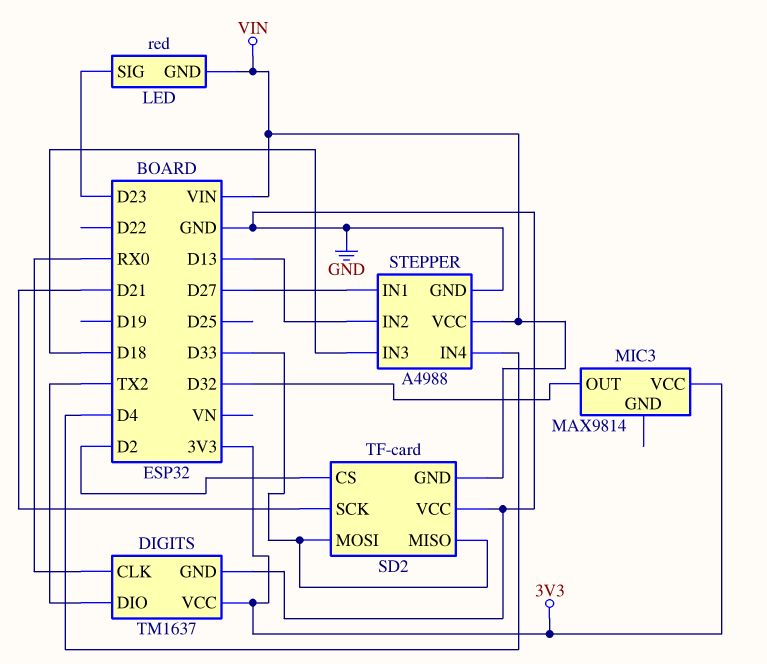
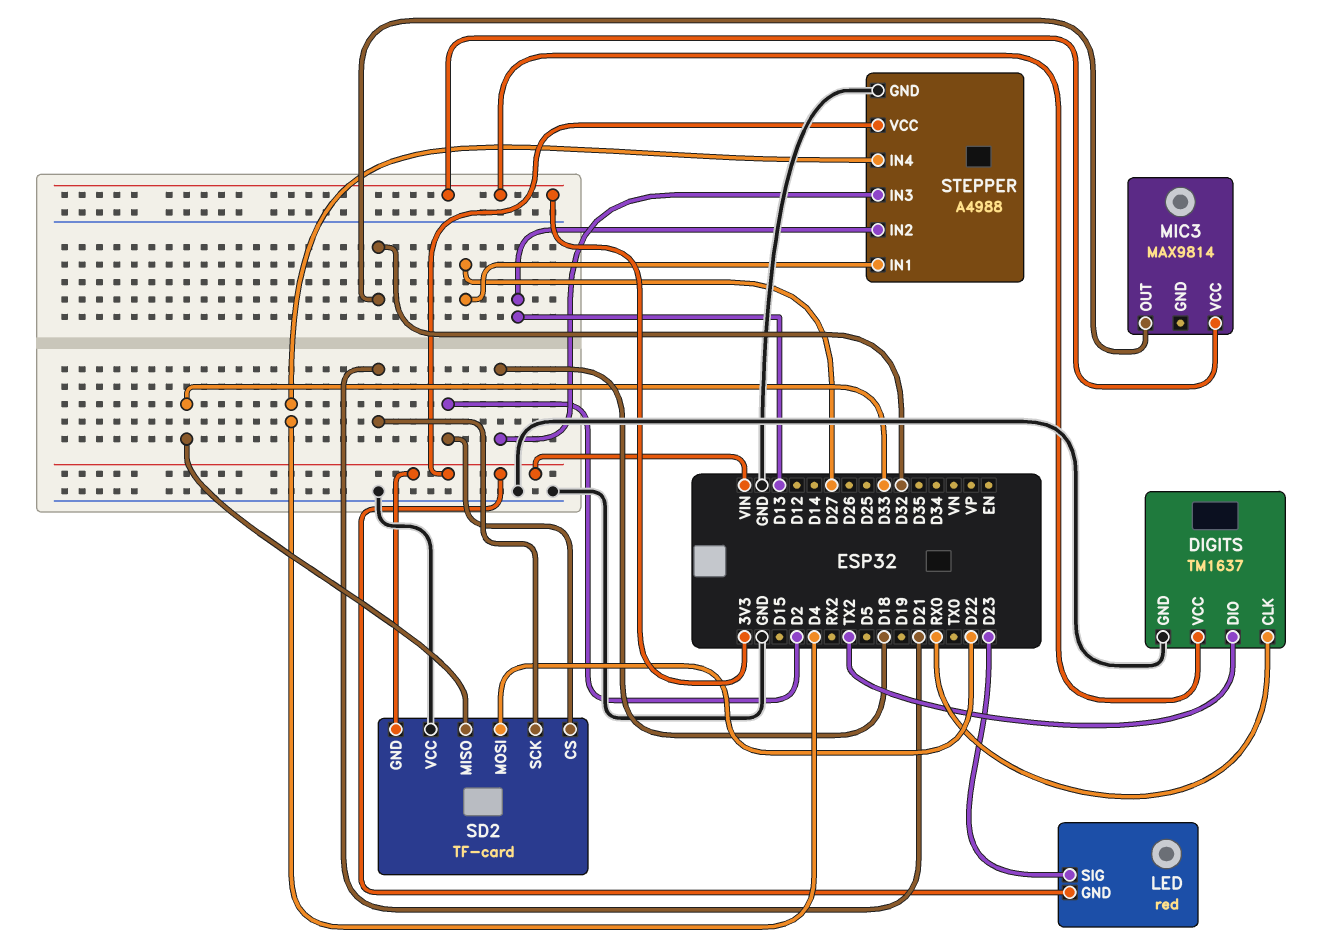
SD2 pin MOSI: D33 -> D22

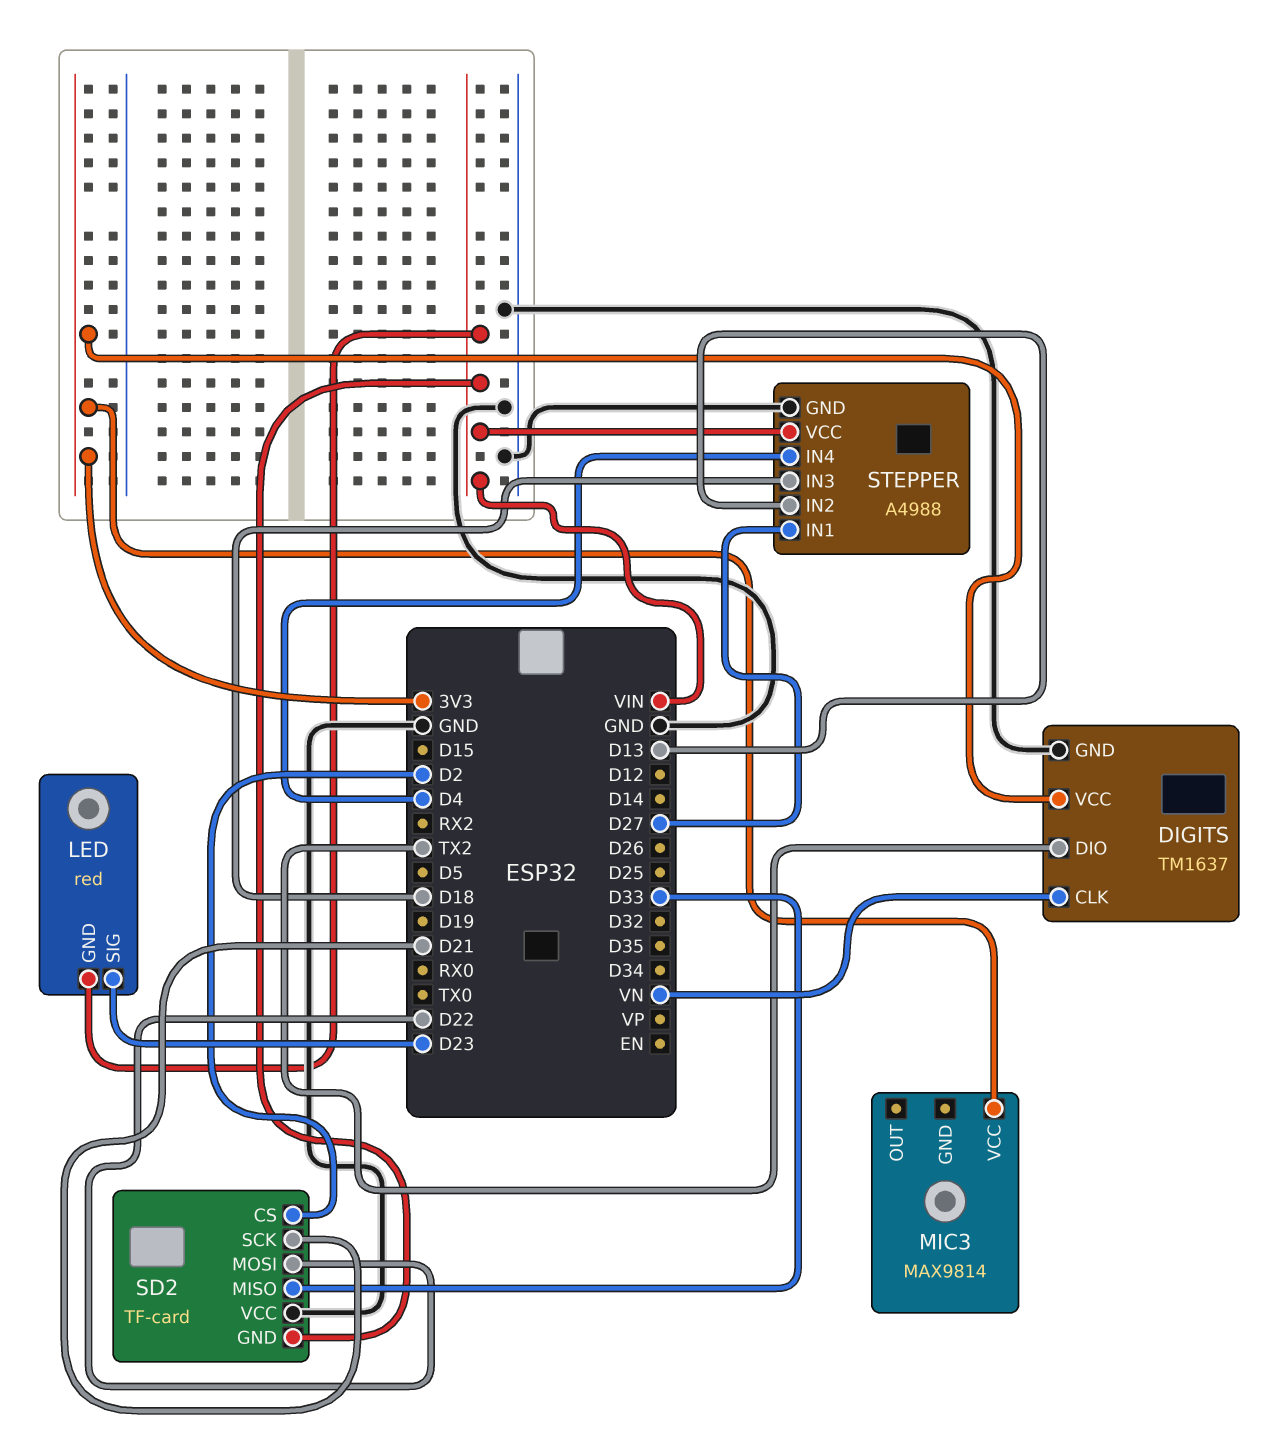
DIGITS pin CLK: RX0 -> VN
MIC3 pin OUT: D32 -> none

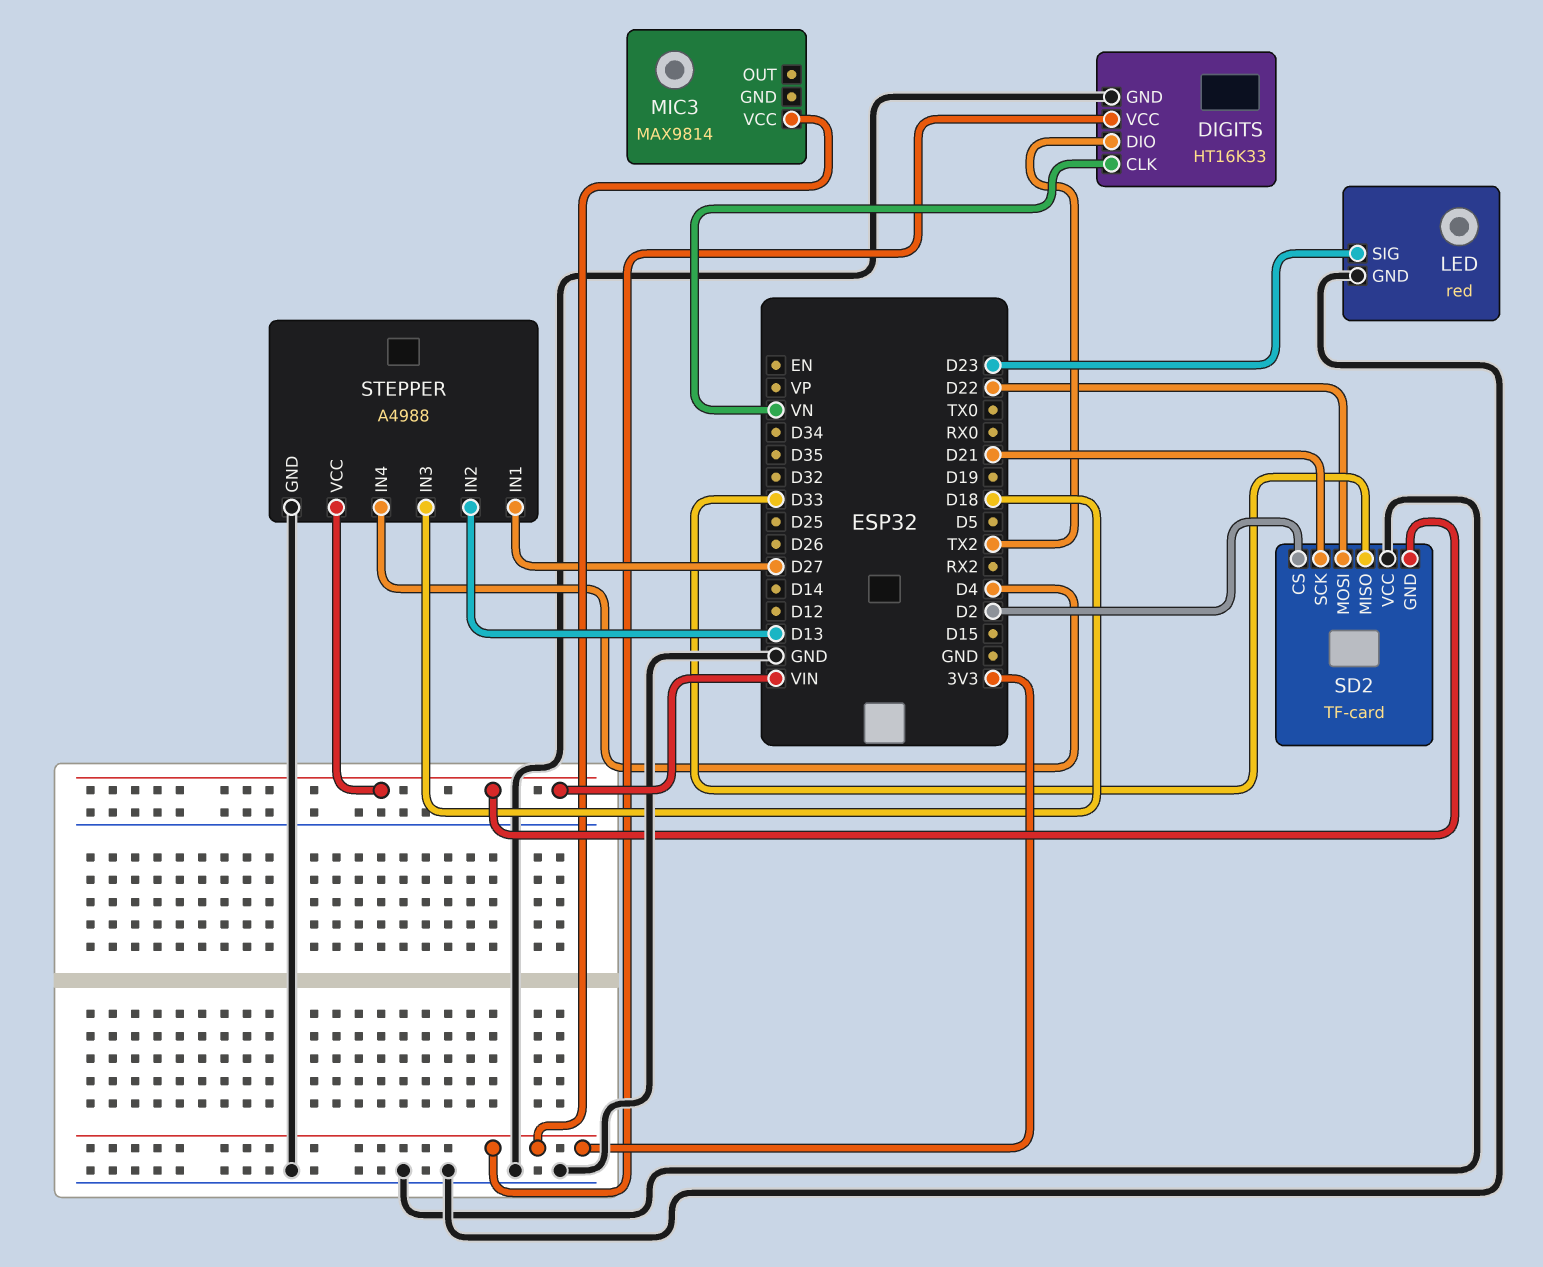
DIGITS: TM1637 -> HT16K33
LED pin GND: VIN -> GND

